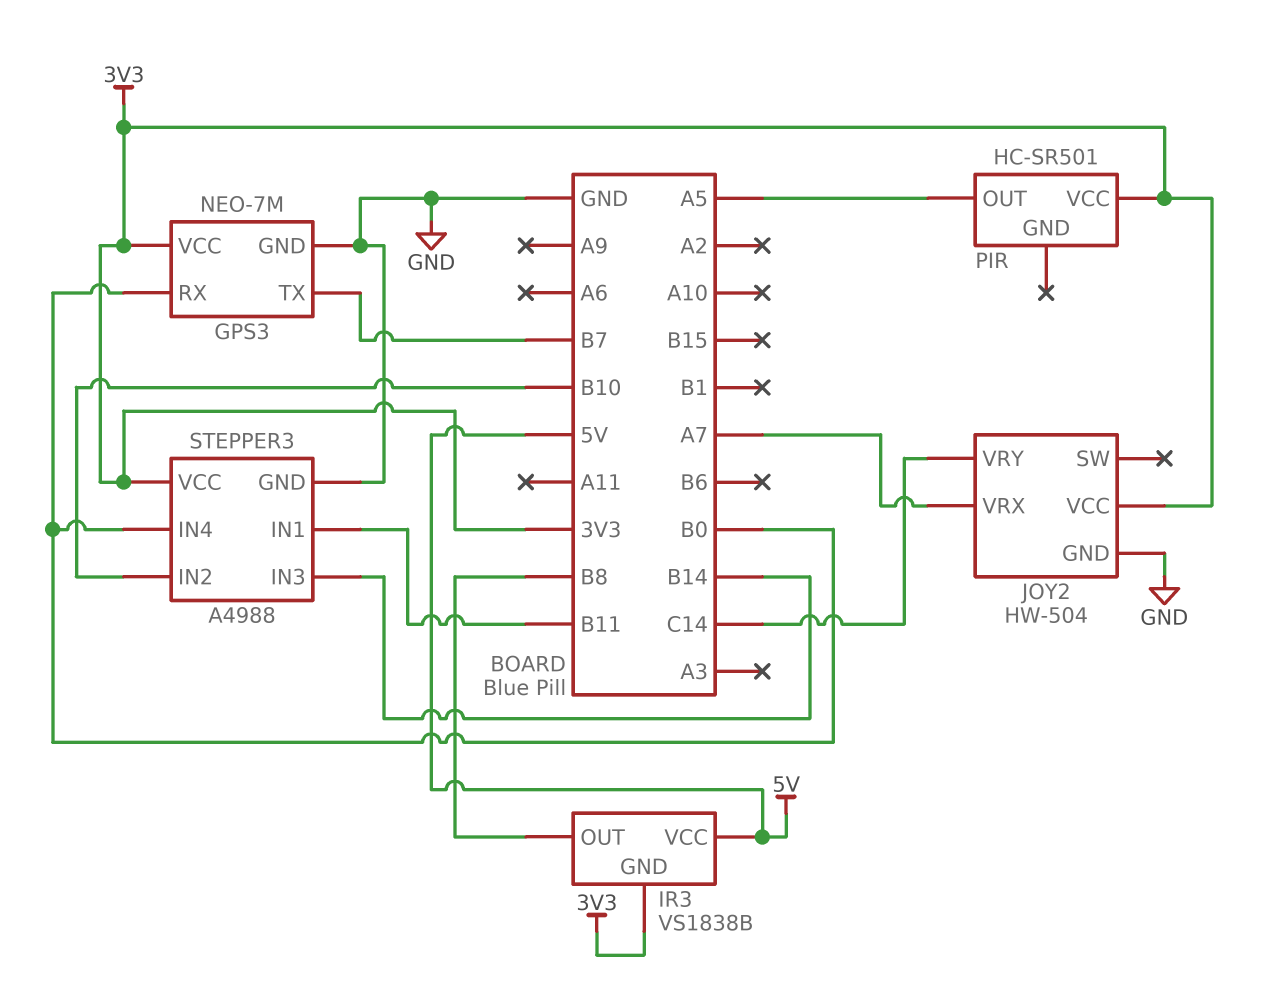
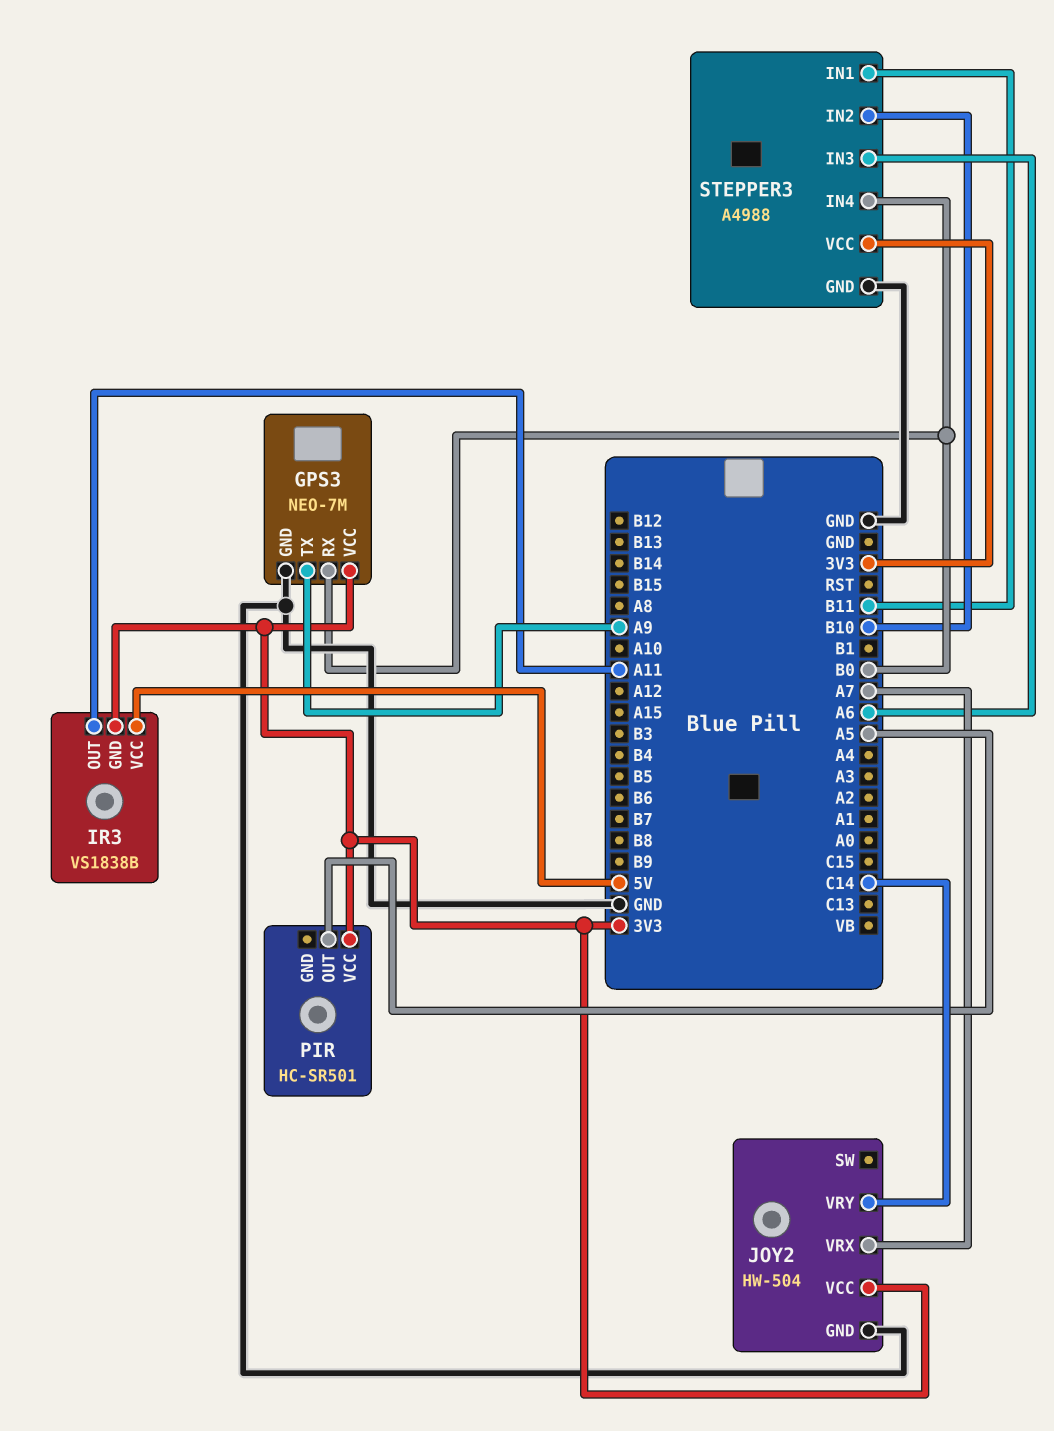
GPS3 pin TX: B7 -> A9
IR3 pin OUT: B8 -> A11
STEPPER3 pin IN3: B14 -> A6

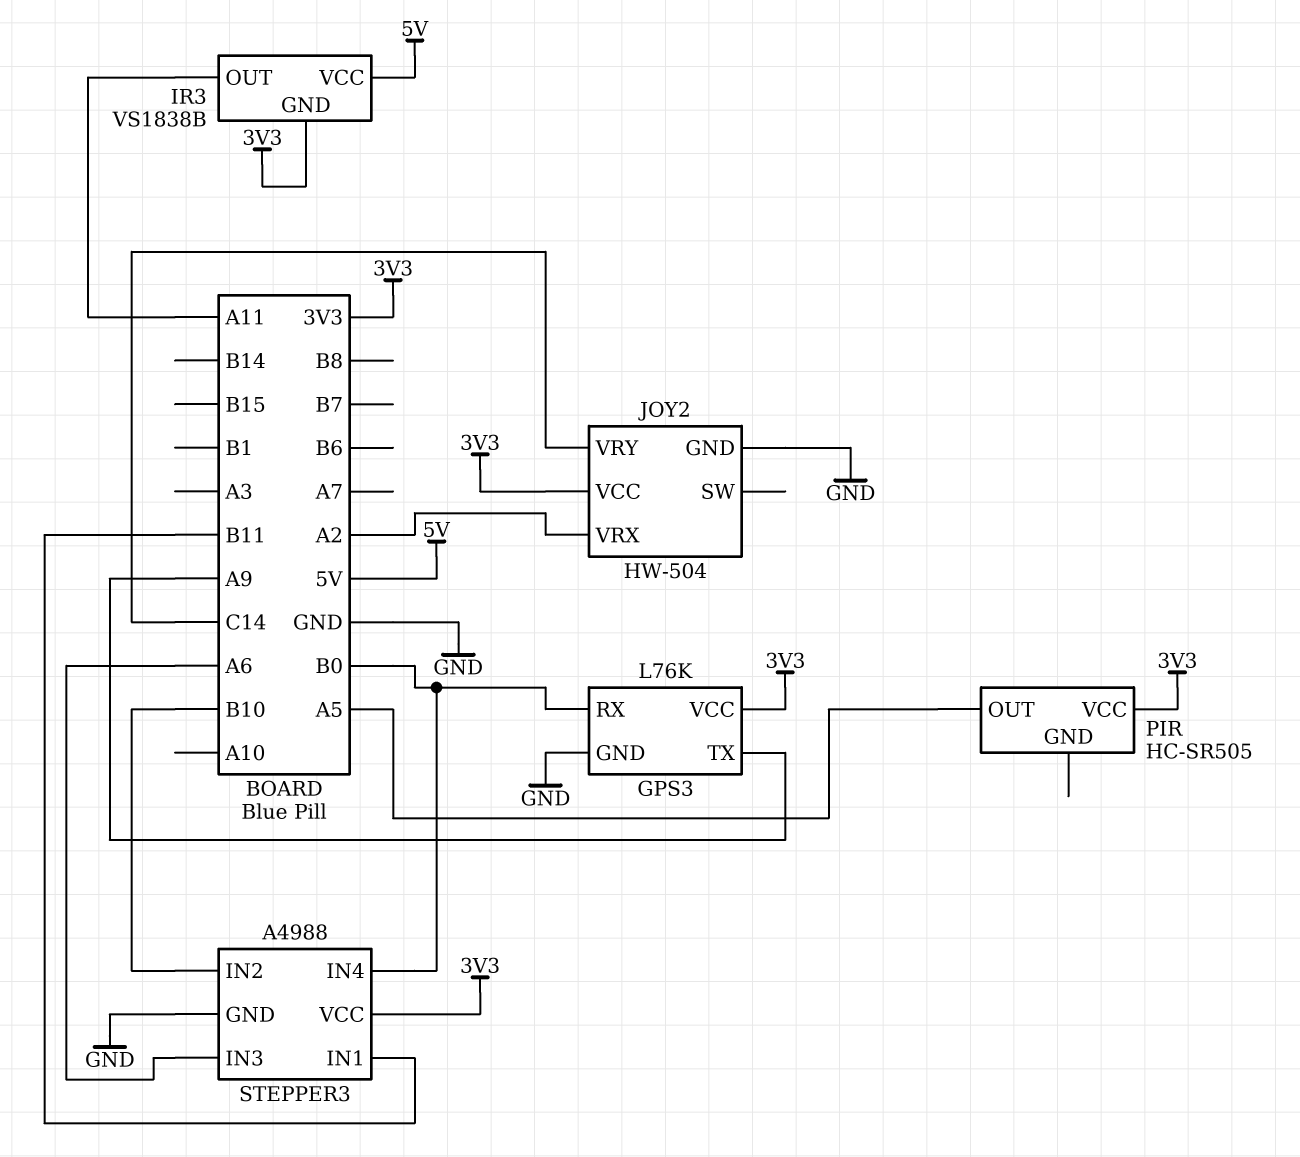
GPS3: NEO-7M -> L76K
JOY2 pin VRX: A7 -> A2
PIR: HC-SR501 -> HC-SR505

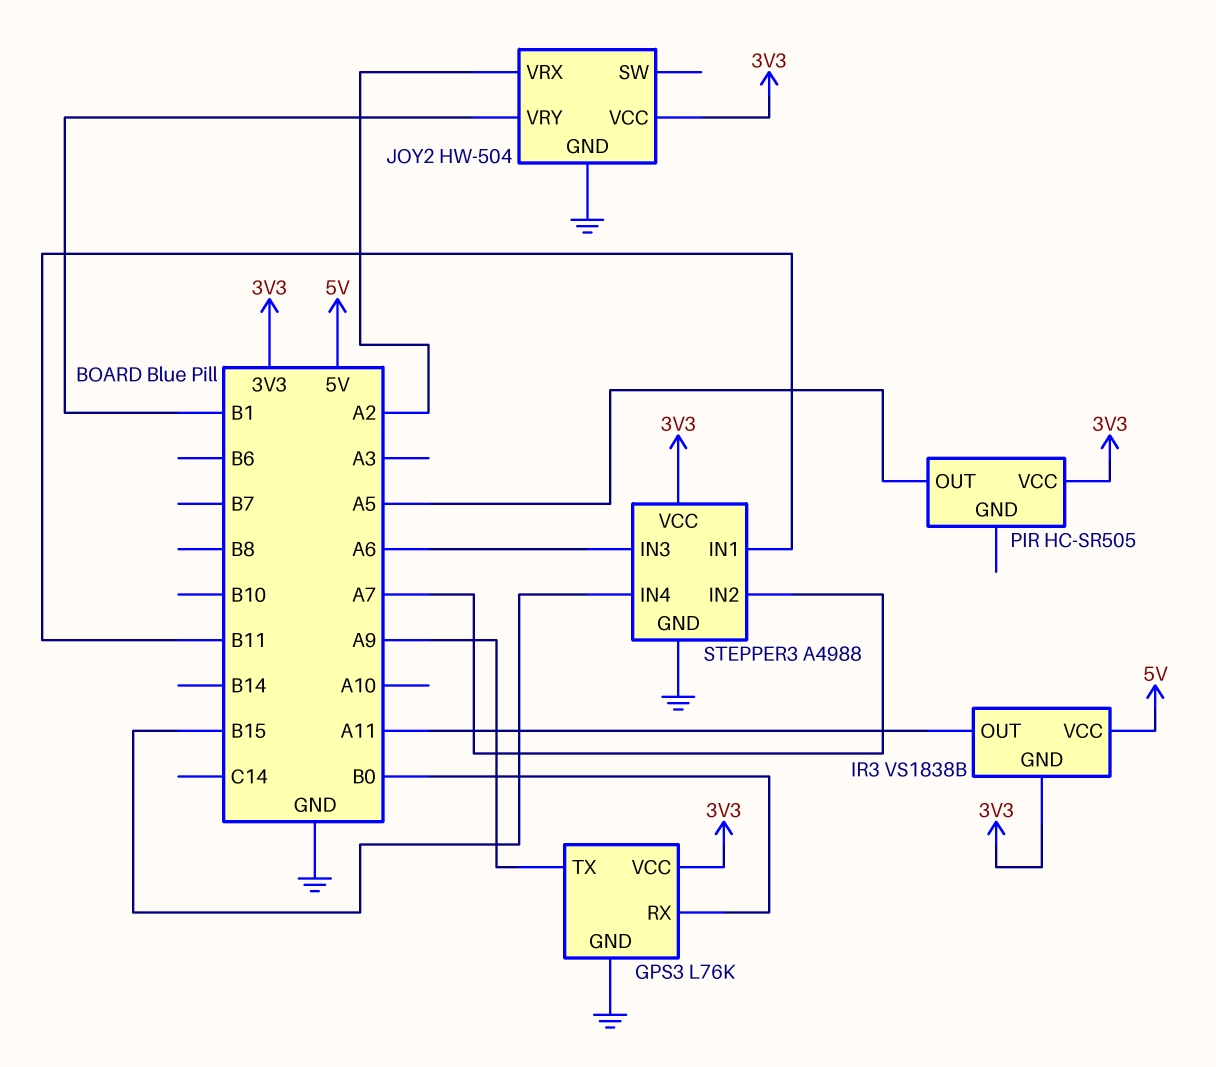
JOY2 pin VRY: C14 -> B1
STEPPER3 pin IN2: B10 -> A7
STEPPER3 pin IN4: B0 -> B15

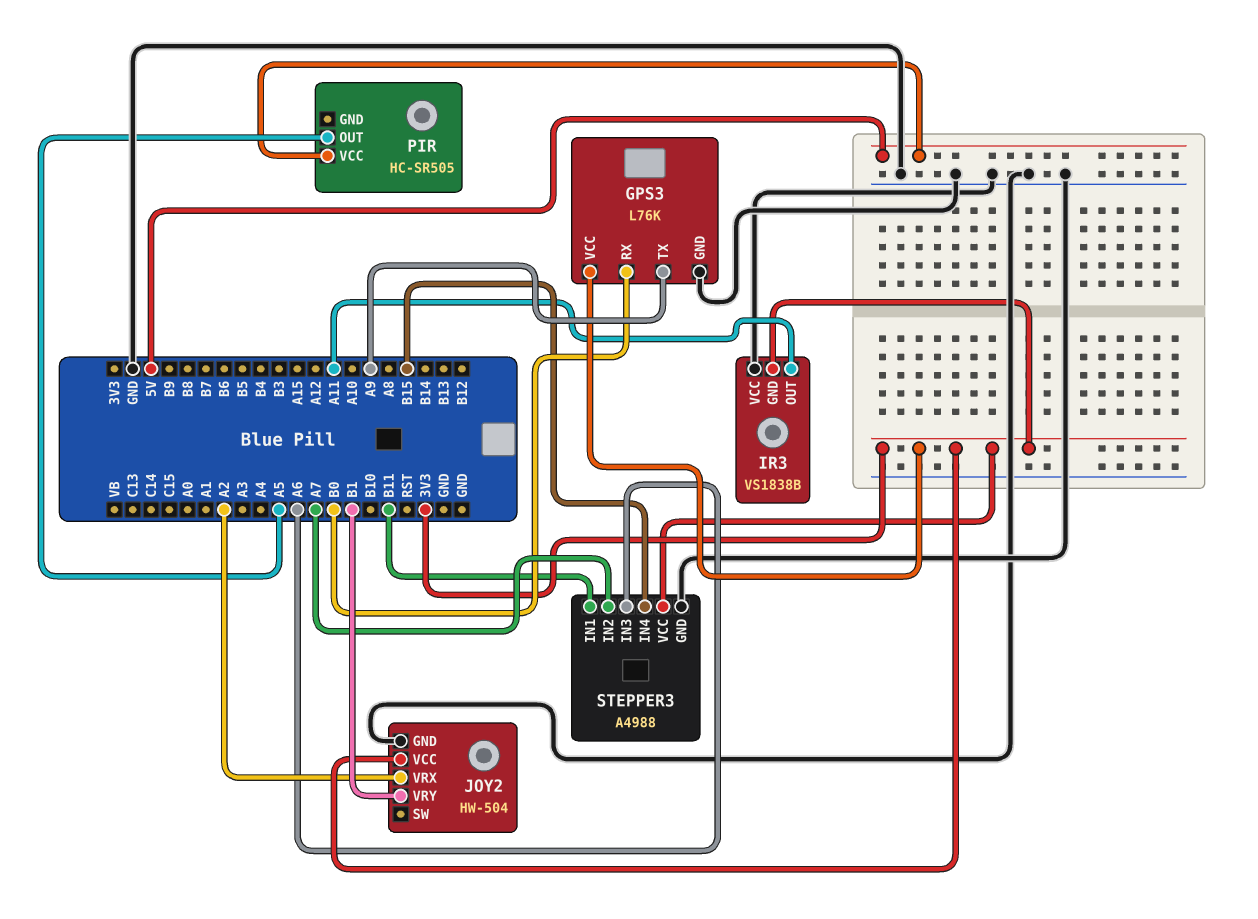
IR3 pin VCC: 5V -> GND
PIR pin VCC: 3V3 -> 5V

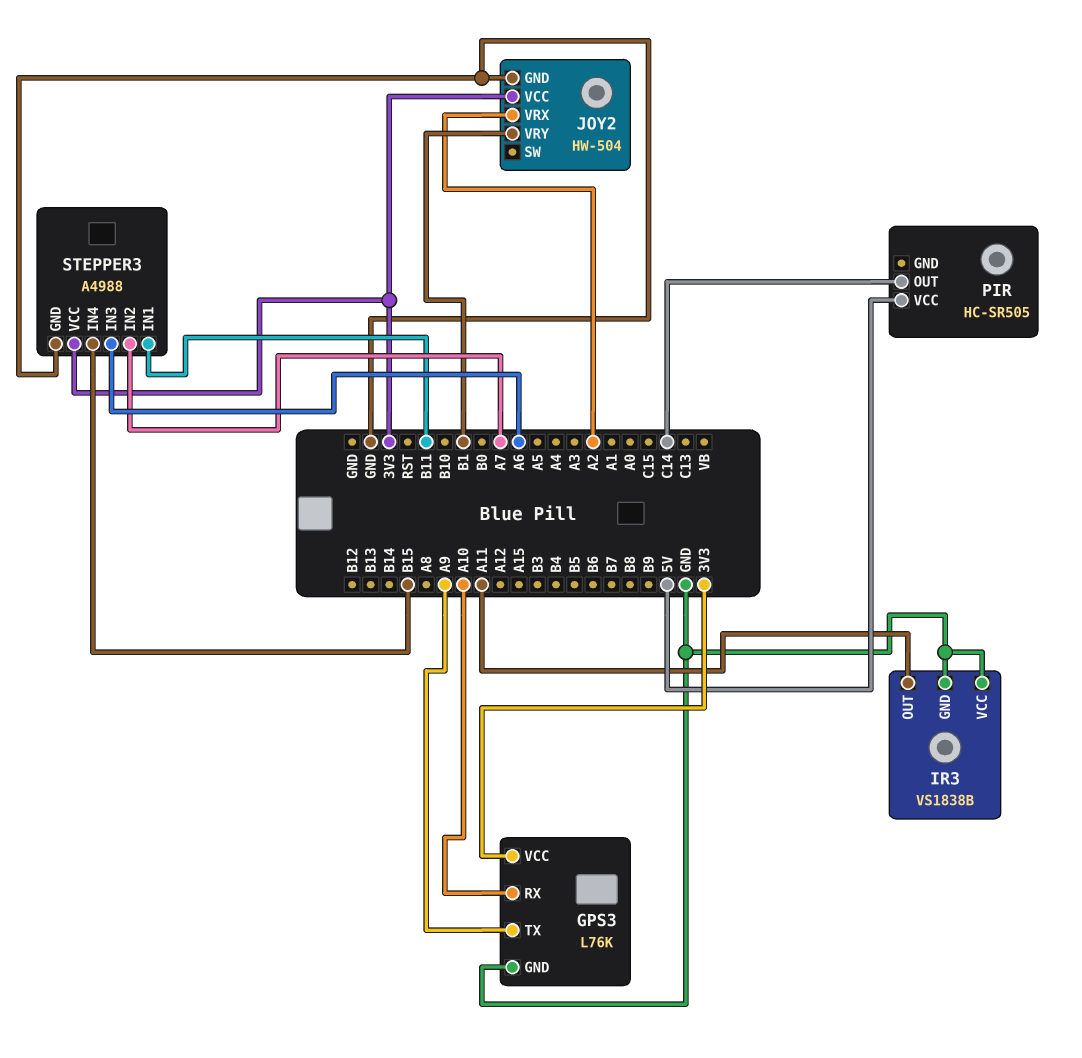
GPS3 pin RX: B0 -> A10
IR3 pin GND: 3V3 -> GND
PIR pin OUT: A5 -> C14

